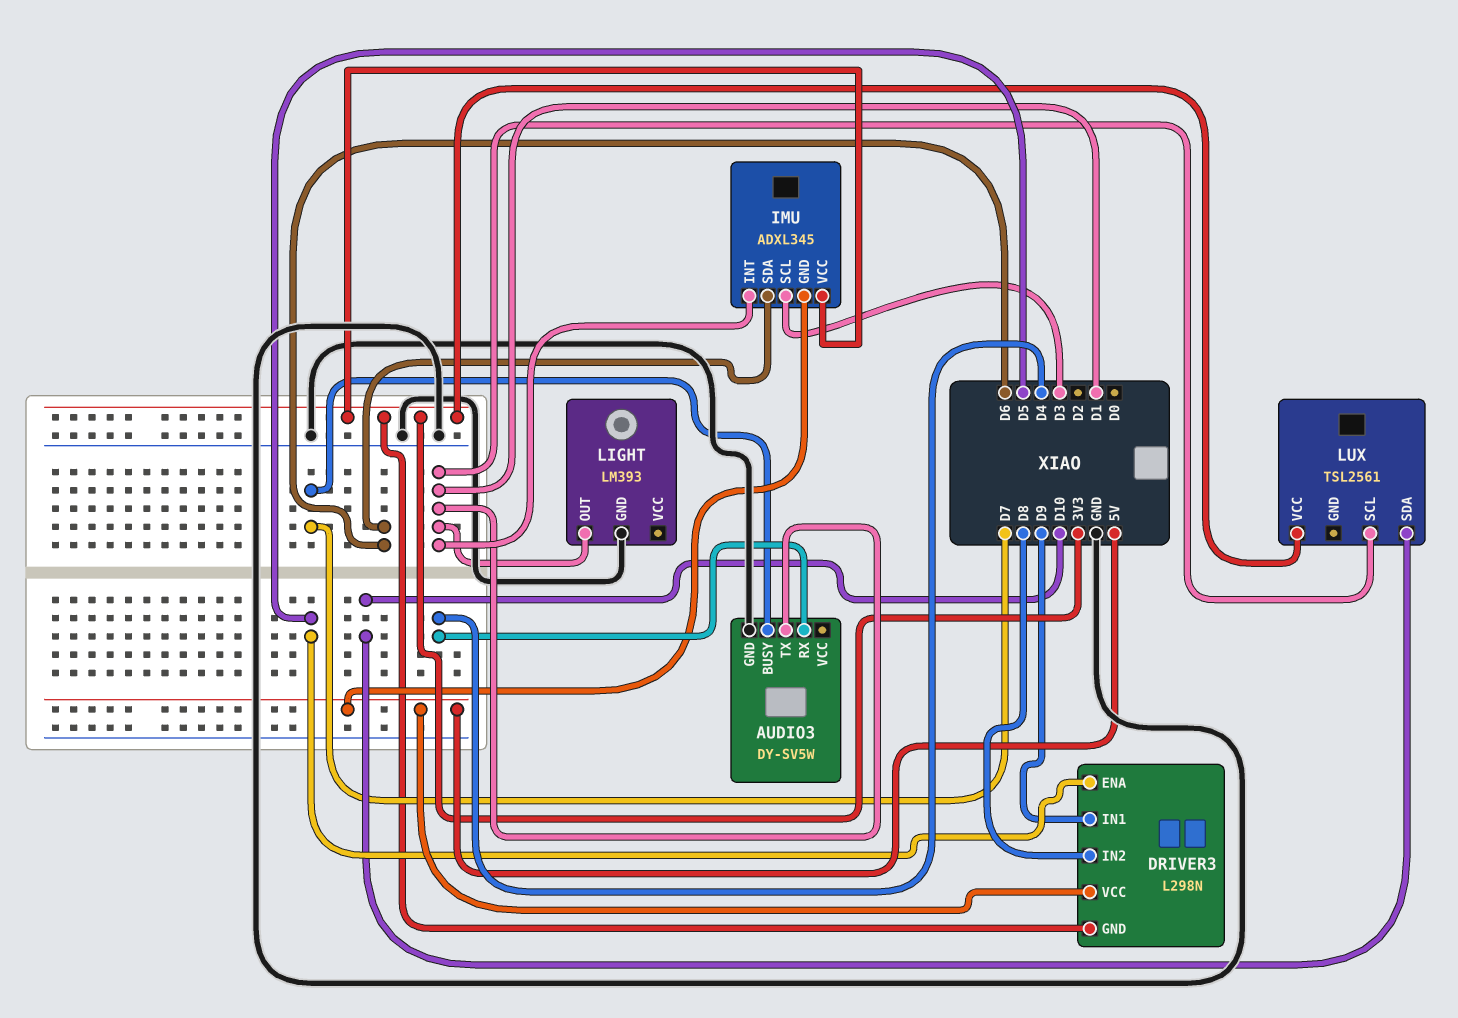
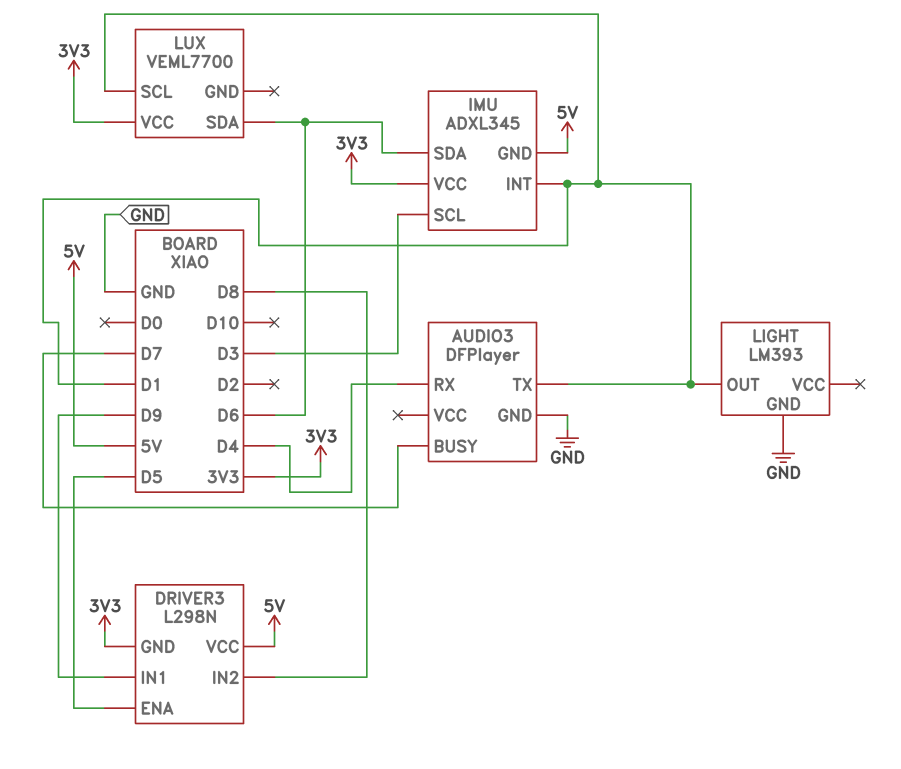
AUDIO3: DY-SV5W -> DFPlayer
LUX: TSL2561 -> VEML7700
LUX pin SDA: D10 -> D6

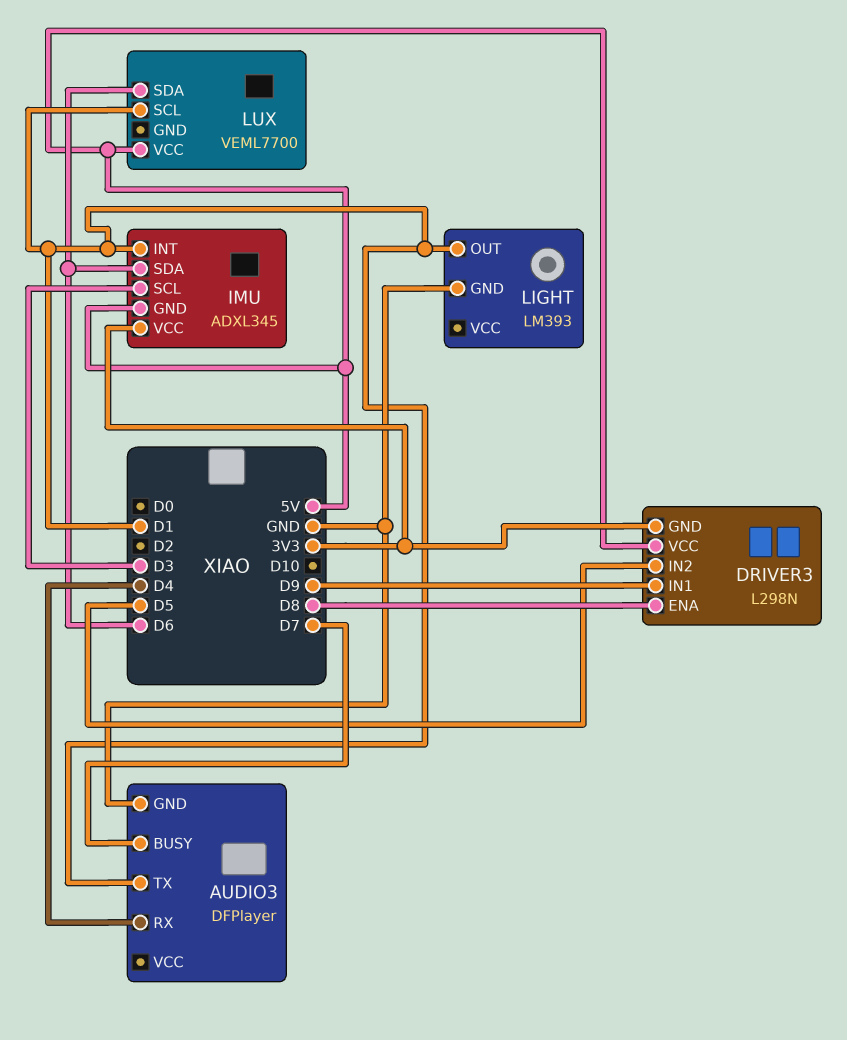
DRIVER3 pin ENA: D5 -> D8
DRIVER3 pin IN2: D8 -> D5
LUX pin VCC: 3V3 -> 5V

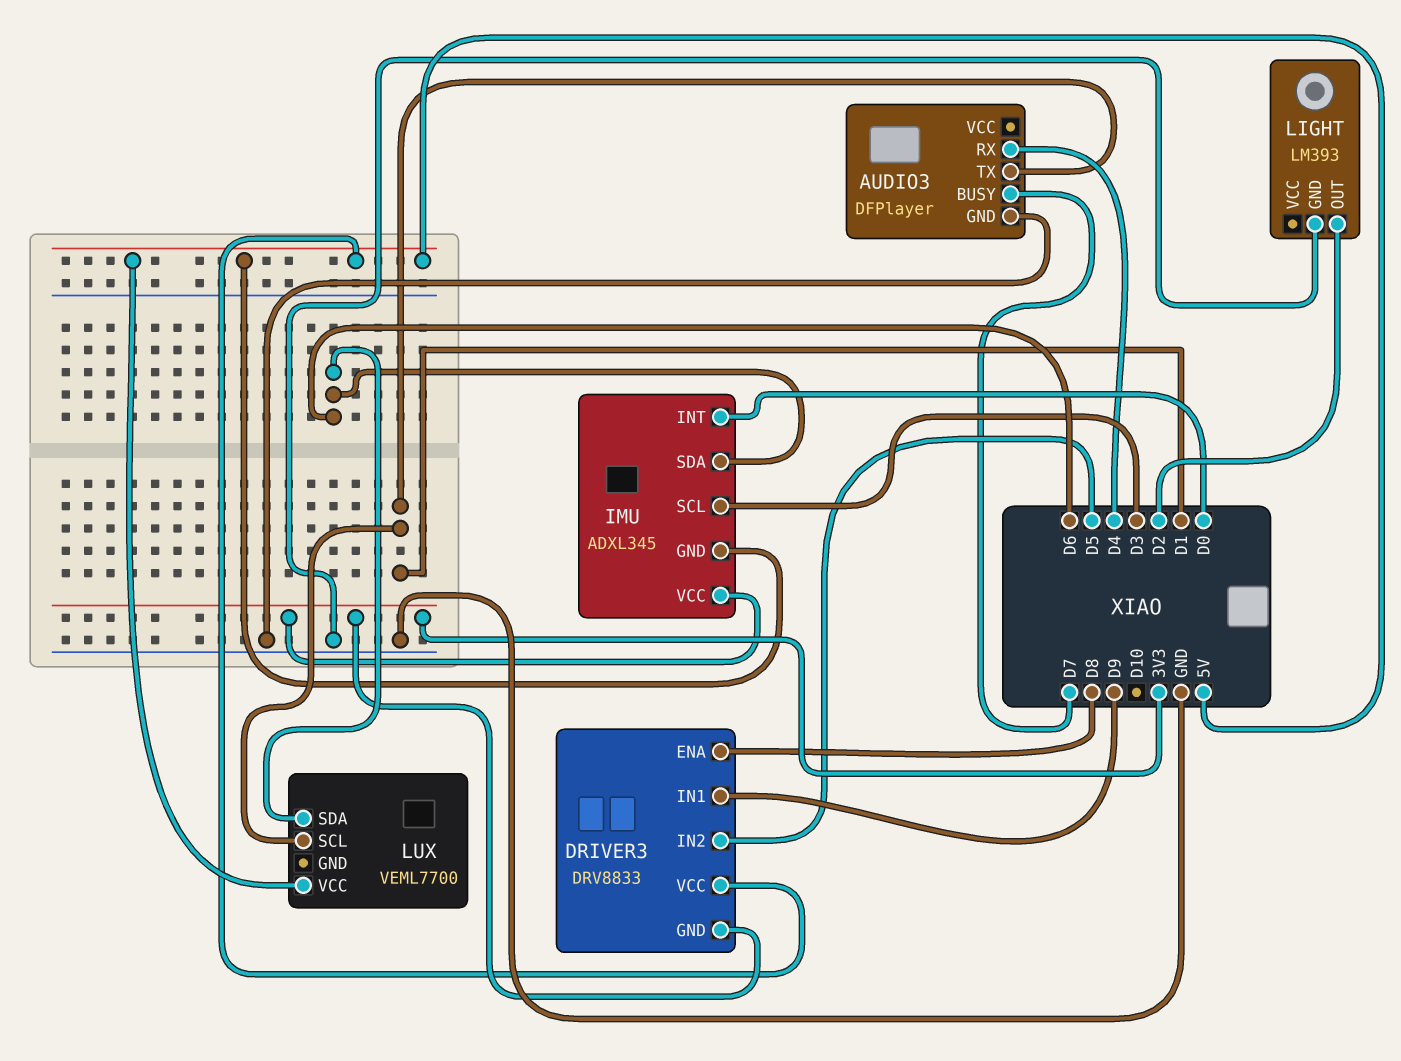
DRIVER3: L298N -> DRV8833
IMU pin INT: D1 -> D0
LIGHT pin OUT: D1 -> D2

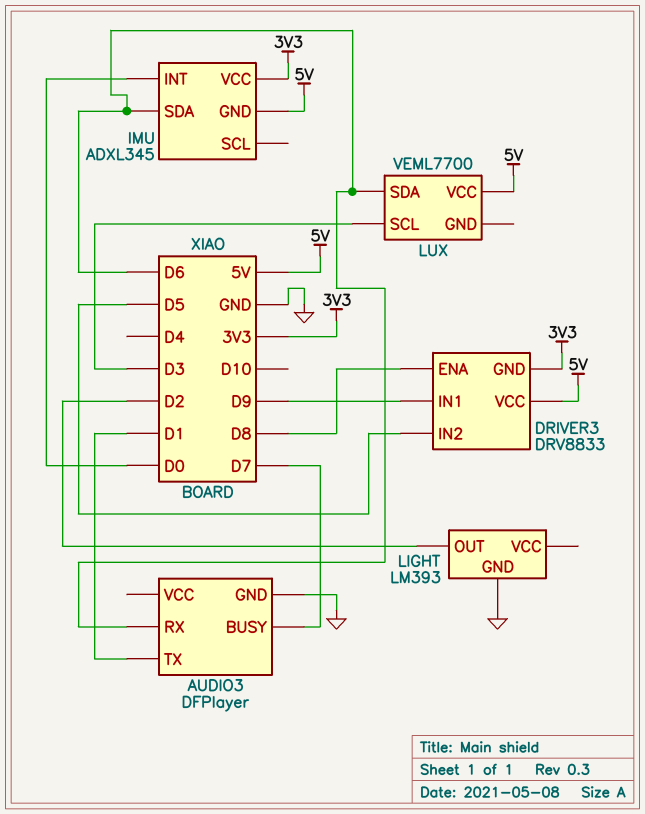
AUDIO3 pin RX: D4 -> D6
IMU pin SCL: D3 -> none
LUX pin SCL: D1 -> D3

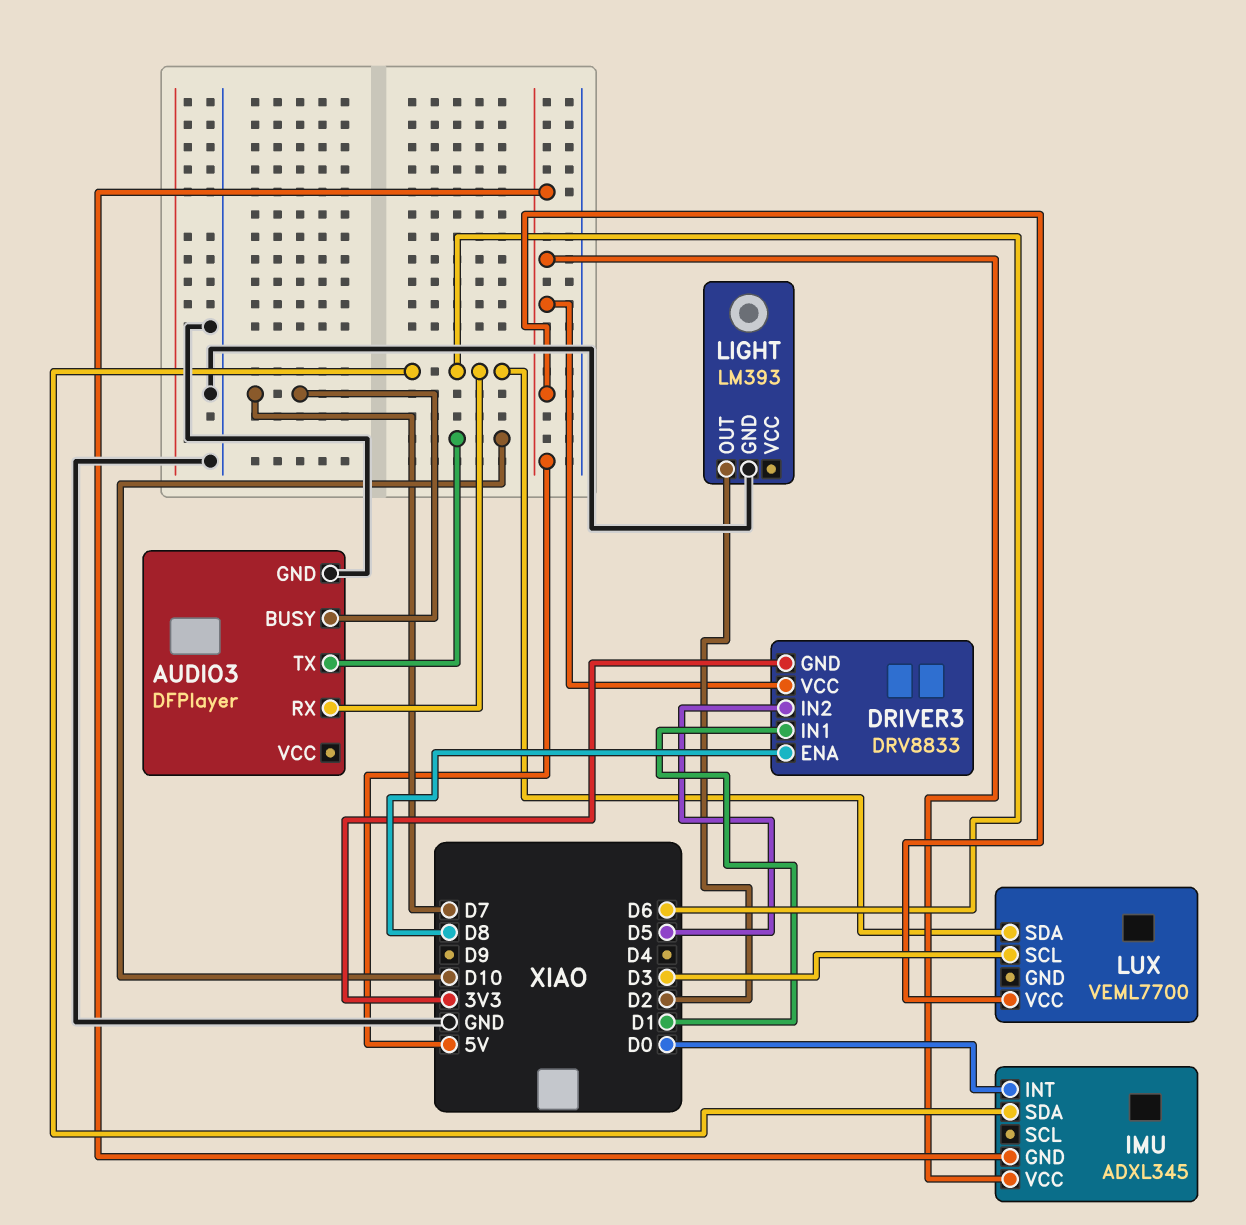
AUDIO3 pin TX: D1 -> D10
DRIVER3 pin IN1: D9 -> D1
IMU pin VCC: 3V3 -> 5V

